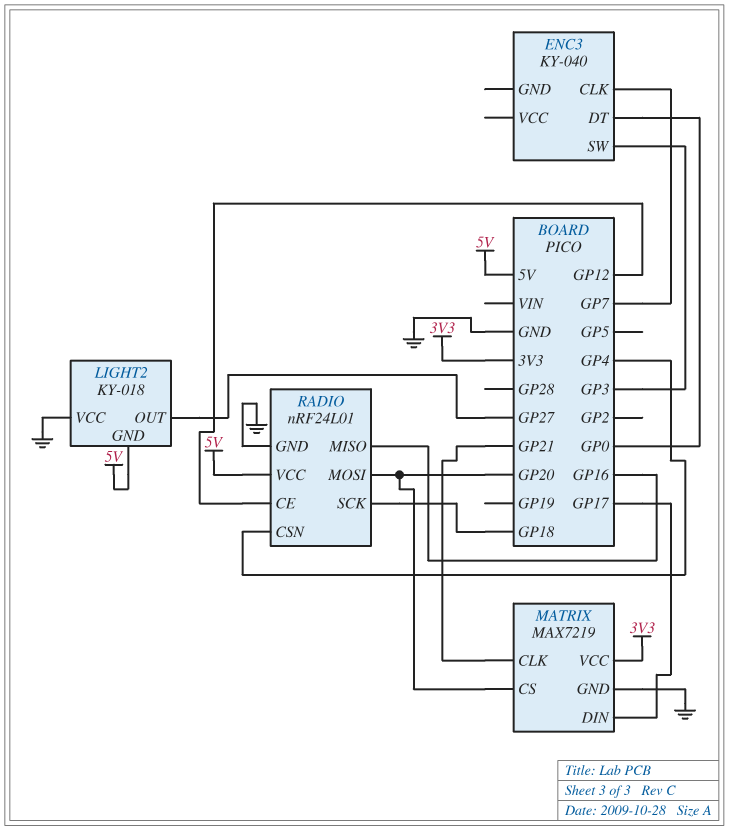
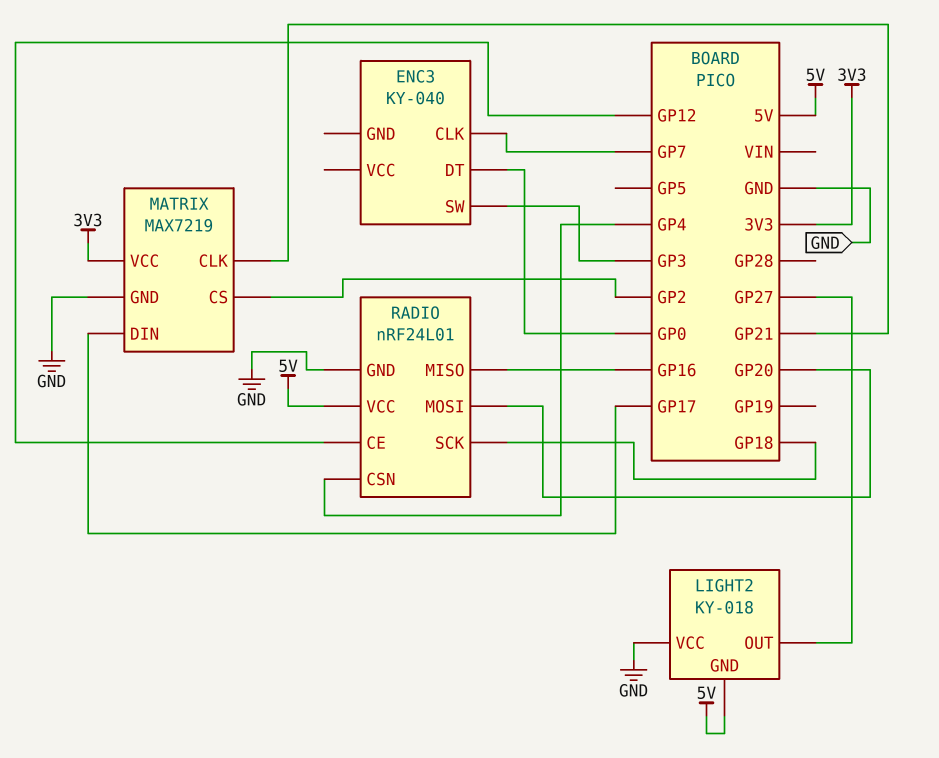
MATRIX pin CS: GP20 -> GP2

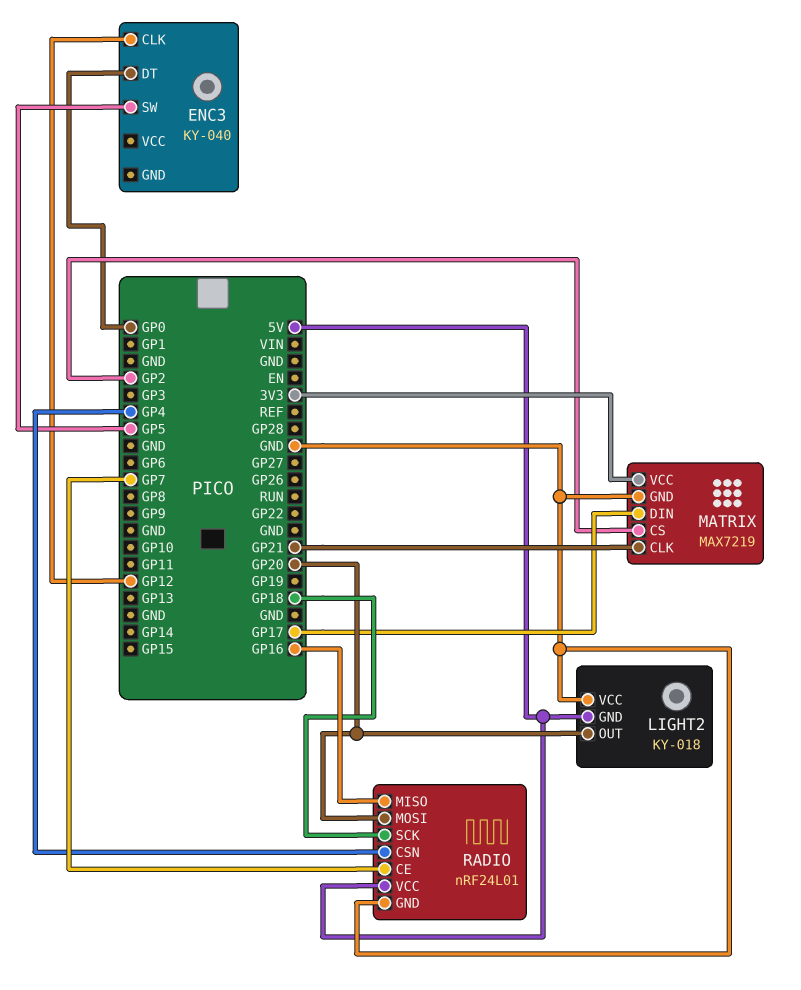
ENC3 pin CLK: GP7 -> GP12
ENC3 pin SW: GP3 -> GP5
LIGHT2 pin OUT: GP27 -> GP20
RADIO pin CE: GP12 -> GP7

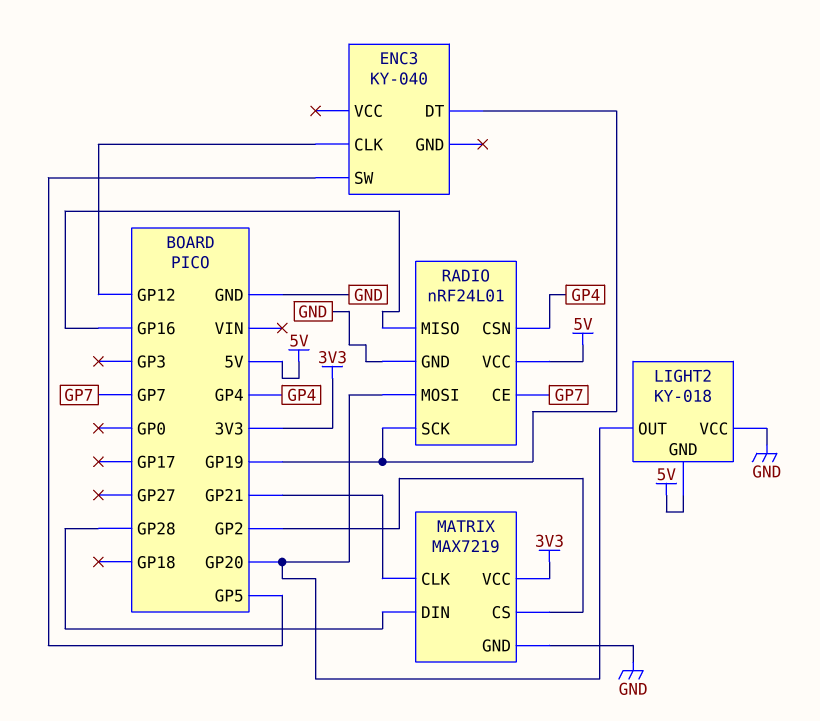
ENC3 pin DT: GP0 -> GP19
MATRIX pin DIN: GP17 -> GP28
RADIO pin SCK: GP18 -> GP19

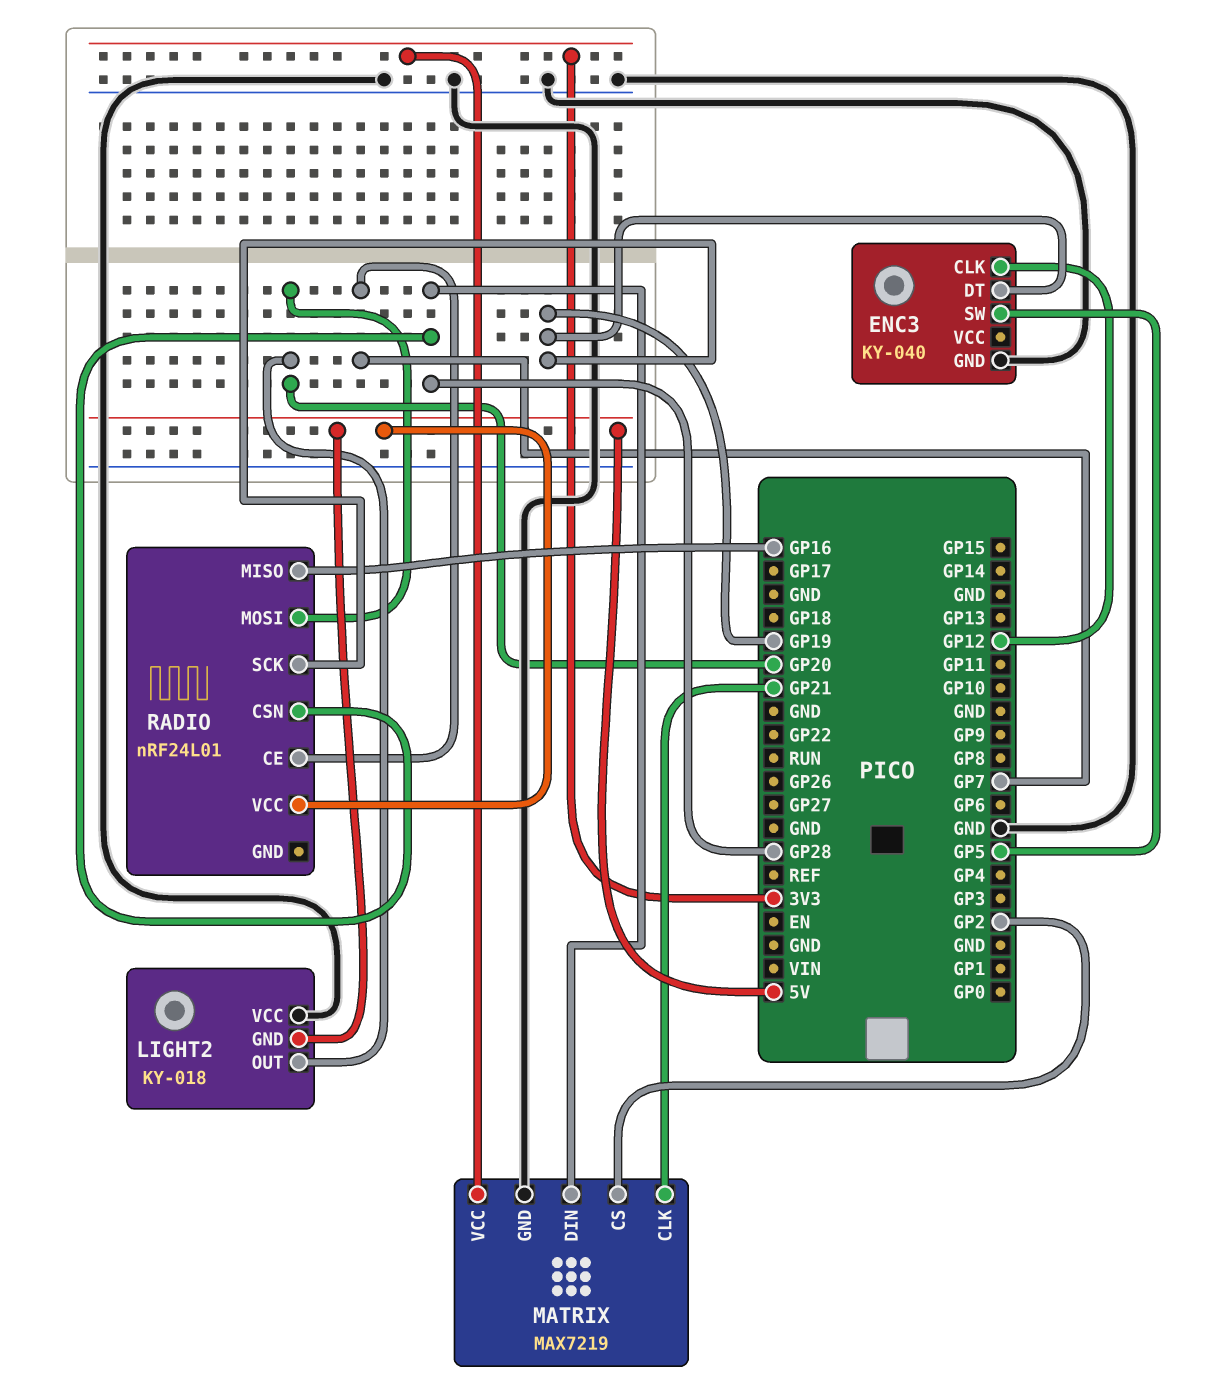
ENC3 pin GND: none -> GND
RADIO pin CSN: GP4 -> GP28
RADIO pin GND: GND -> none

